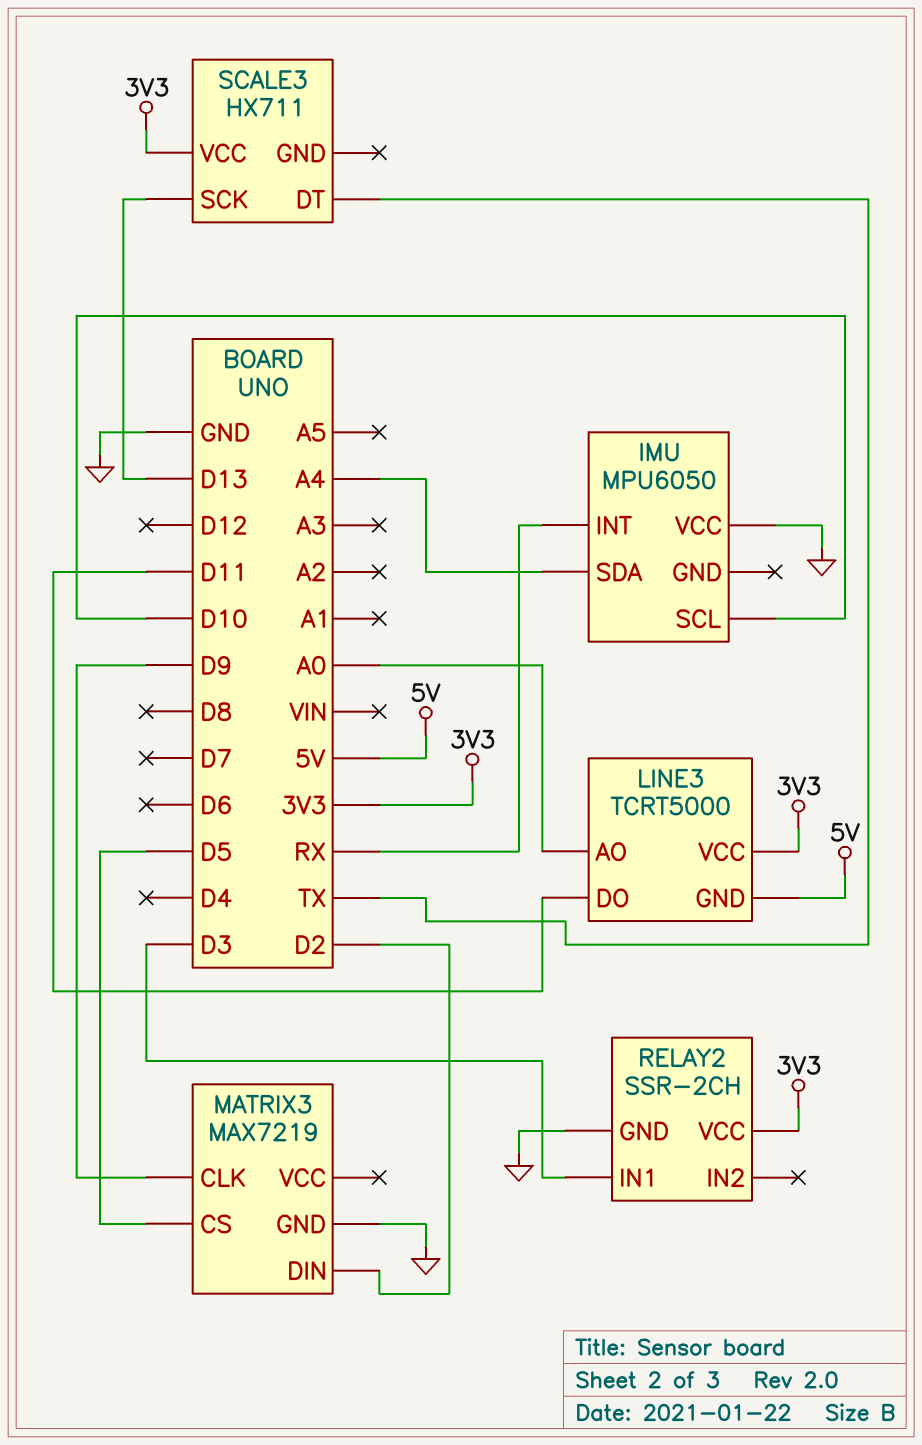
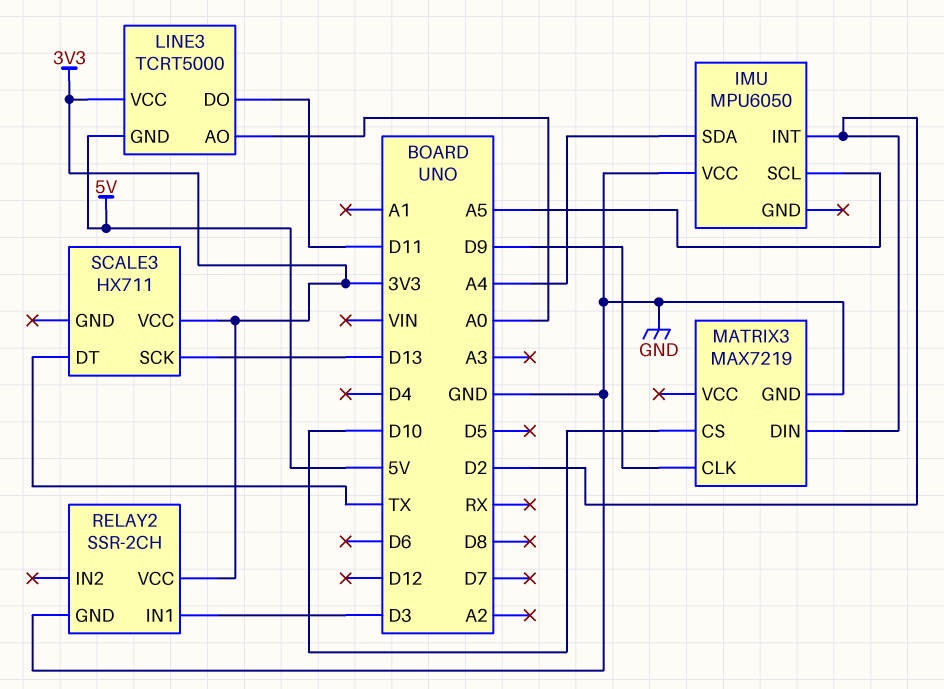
IMU pin INT: RX -> D2
IMU pin SCL: D10 -> A5
MATRIX3 pin CS: D5 -> D10

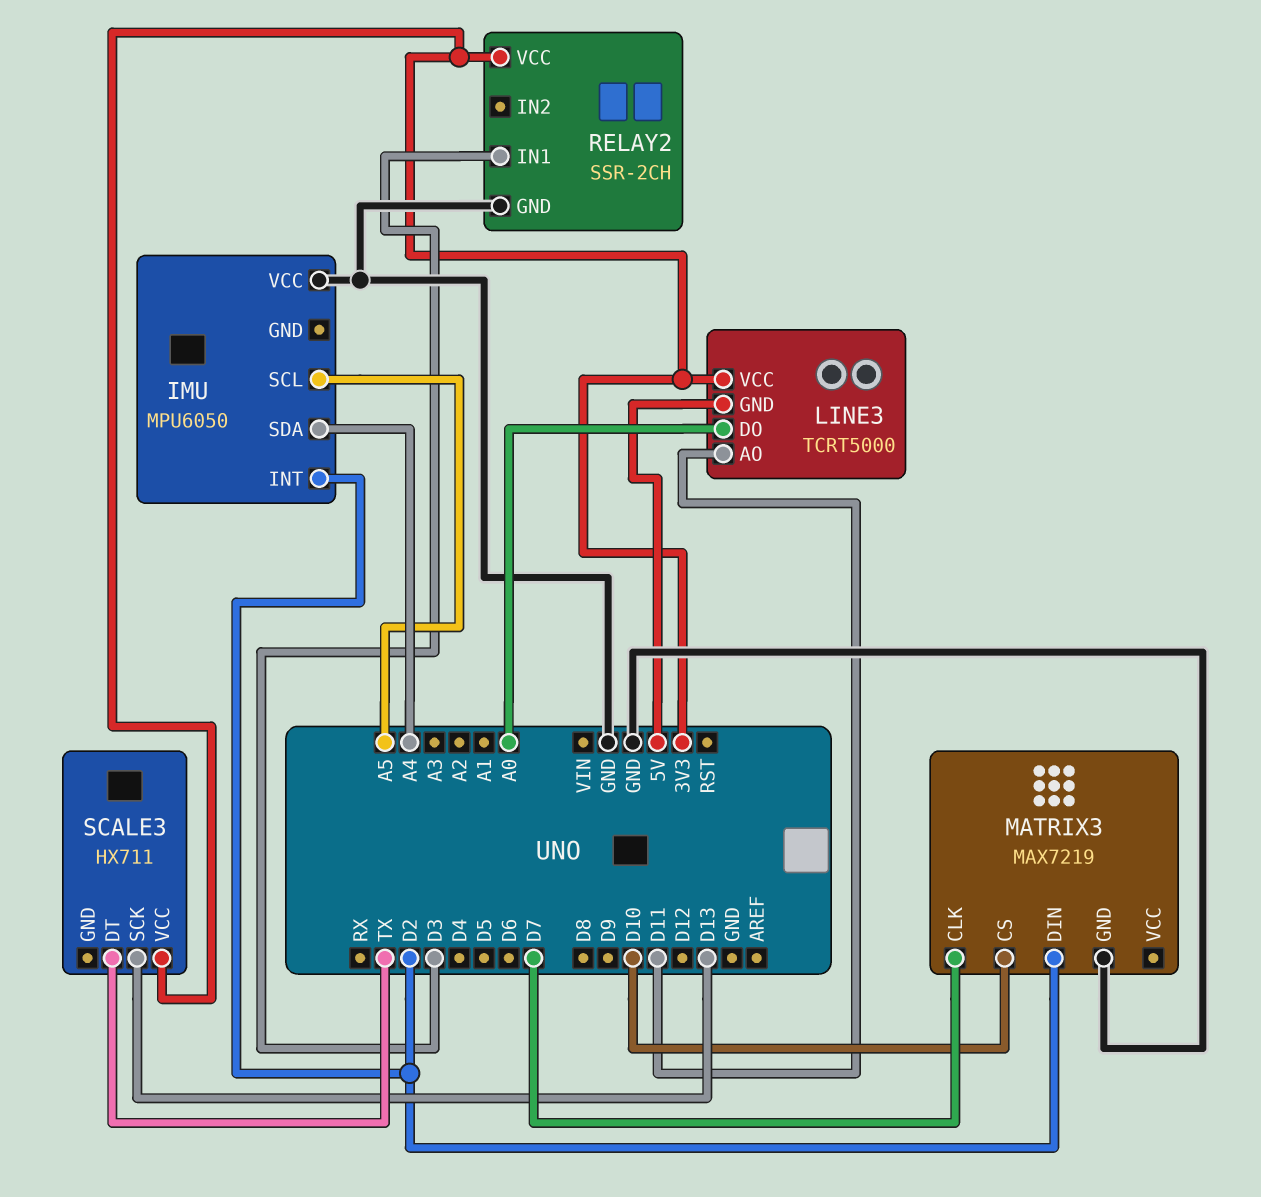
LINE3 pin AO: A0 -> D11
LINE3 pin DO: D11 -> A0
MATRIX3 pin CLK: D9 -> D7

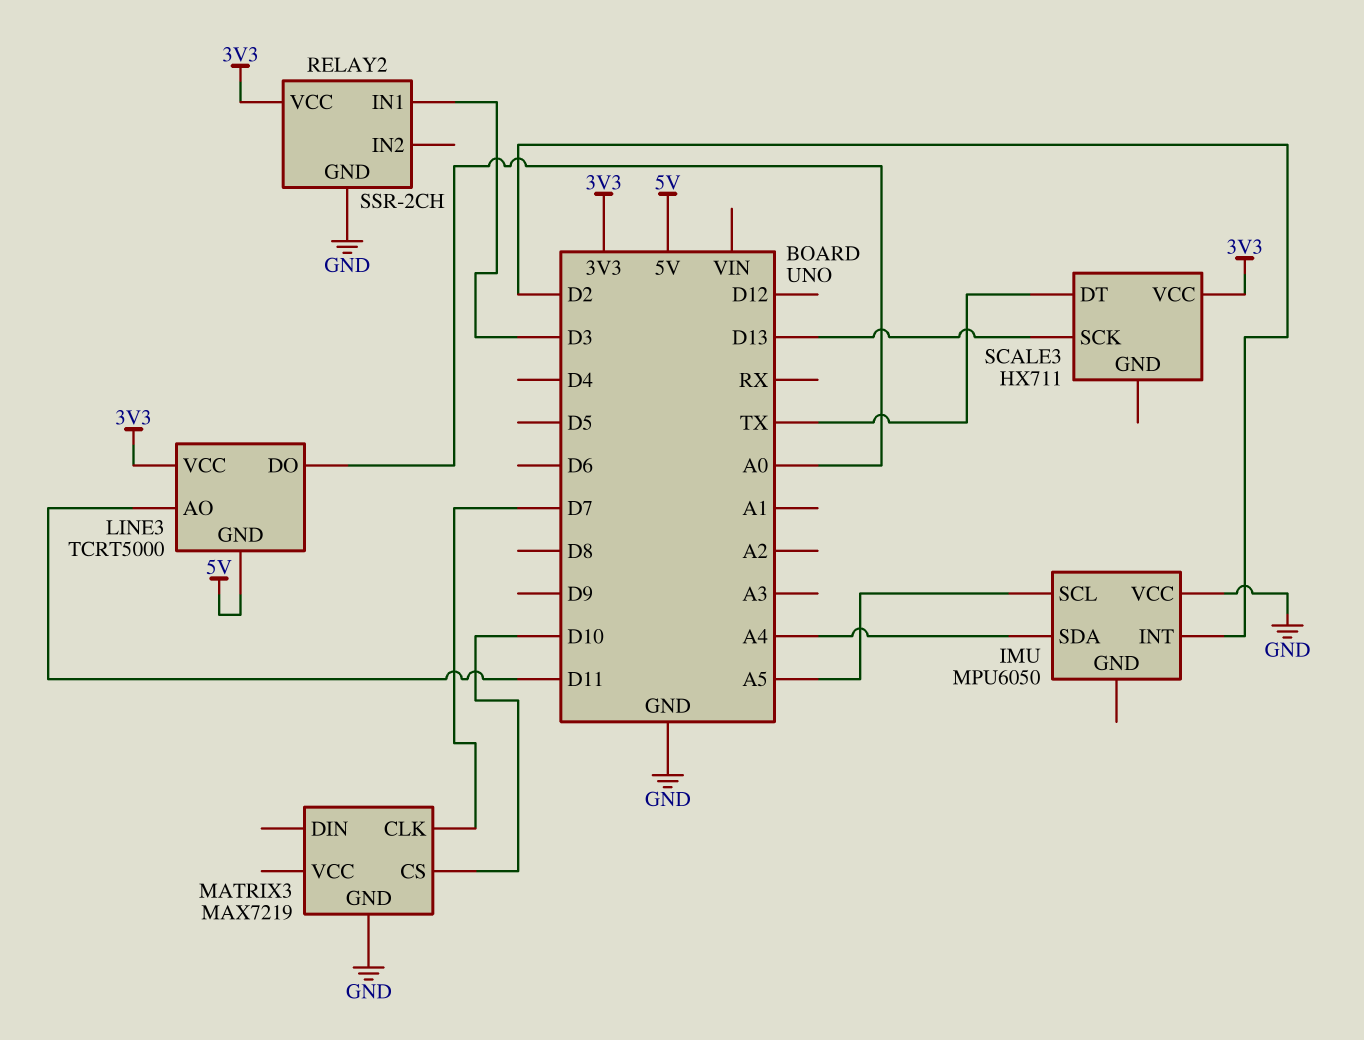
MATRIX3 pin DIN: D2 -> none

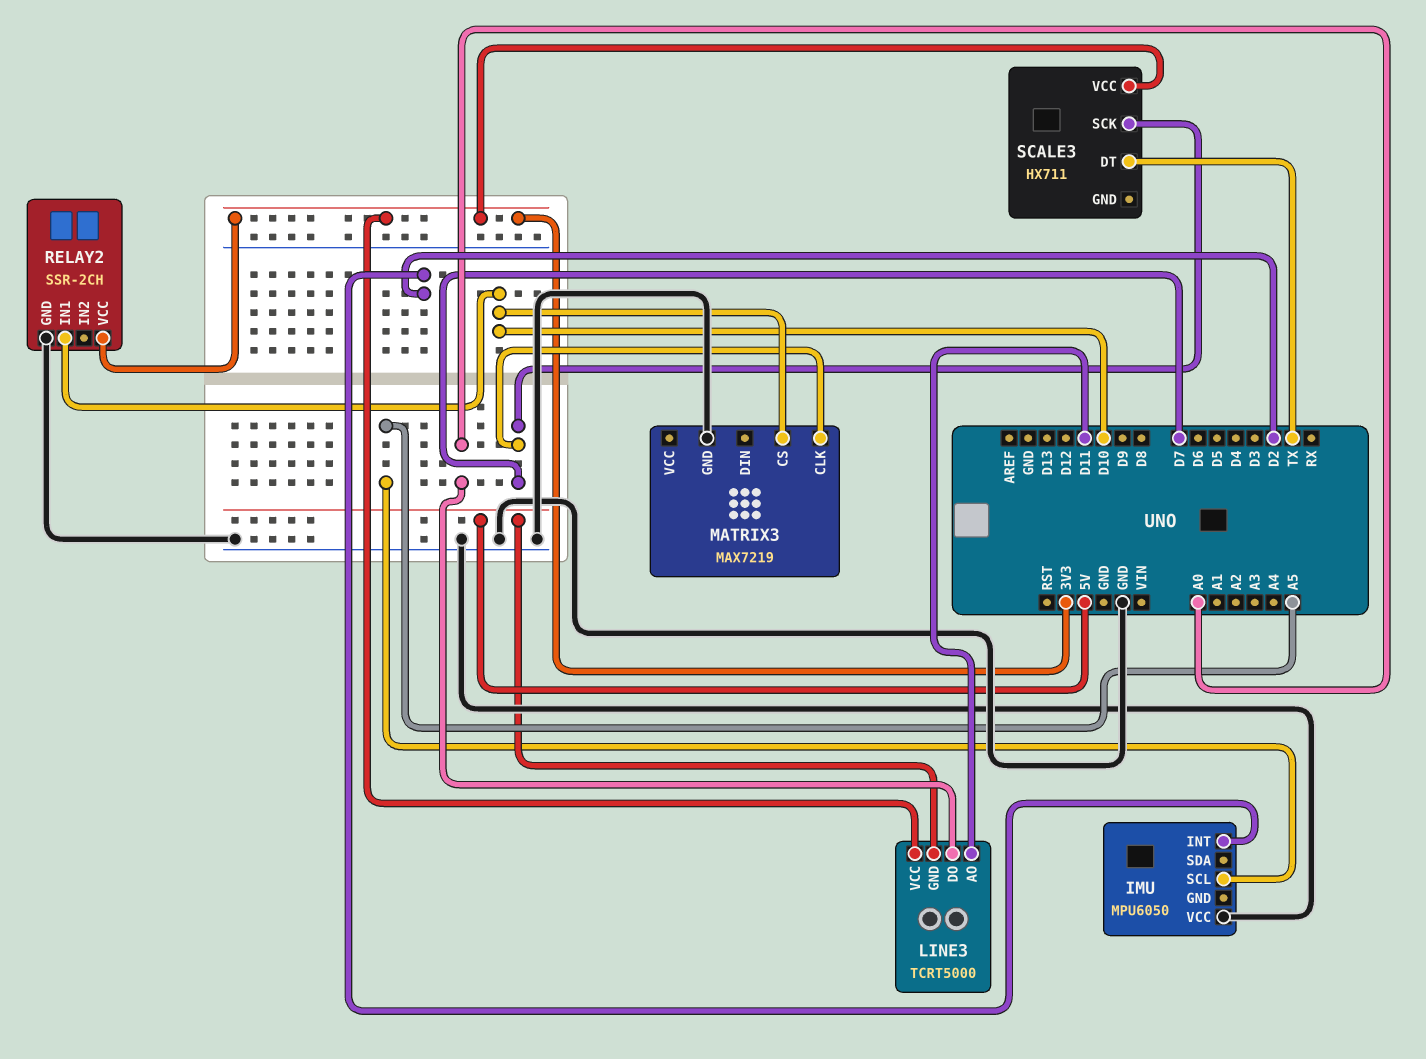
IMU pin SDA: A4 -> none
RELAY2 pin IN1: D3 -> D10
SCALE3 pin SCK: D13 -> D7

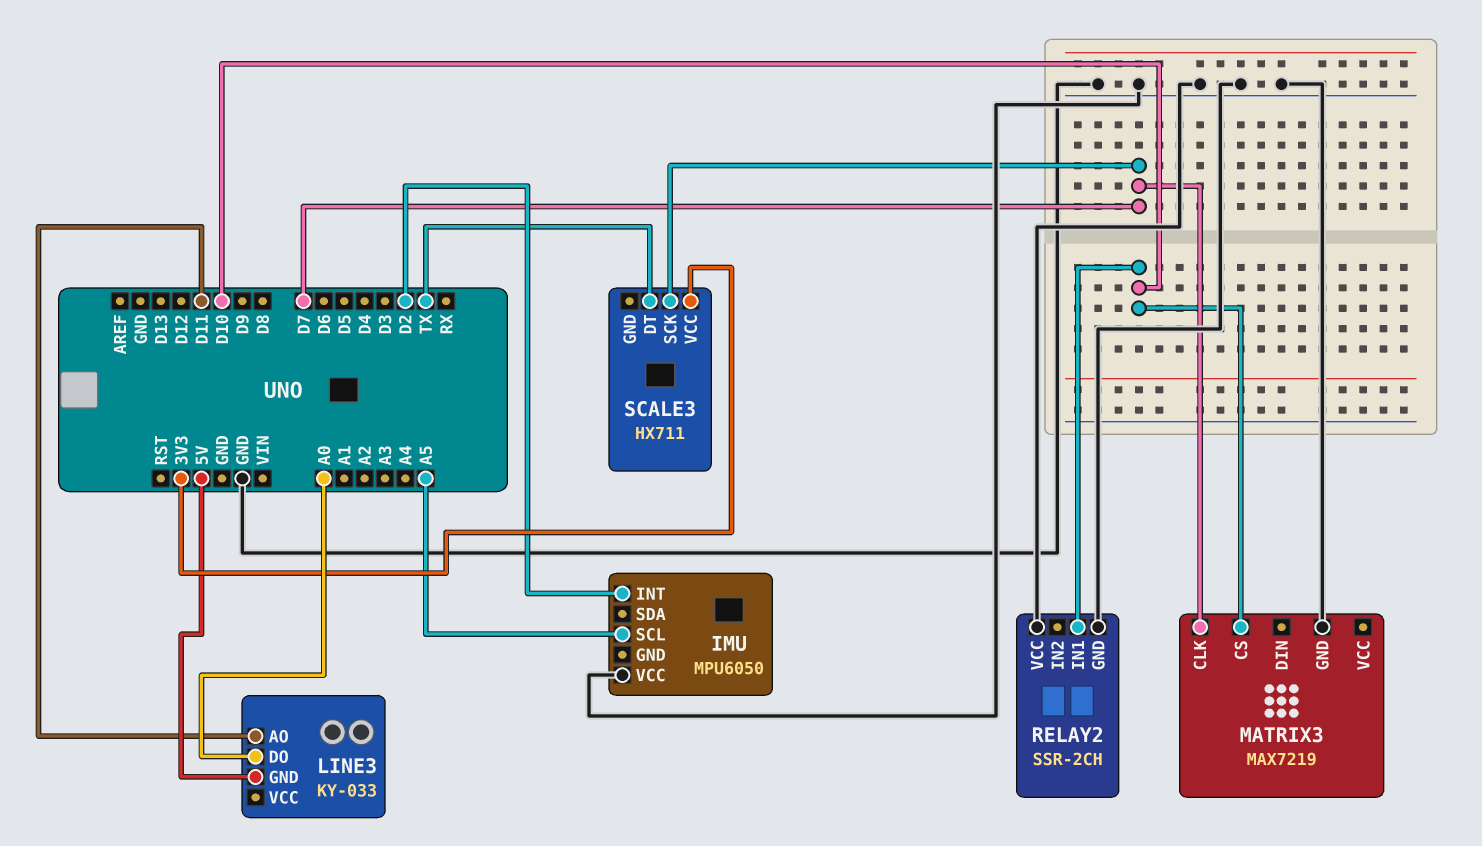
LINE3: TCRT5000 -> KY-033
LINE3 pin VCC: 3V3 -> none
RELAY2 pin VCC: 3V3 -> GND

